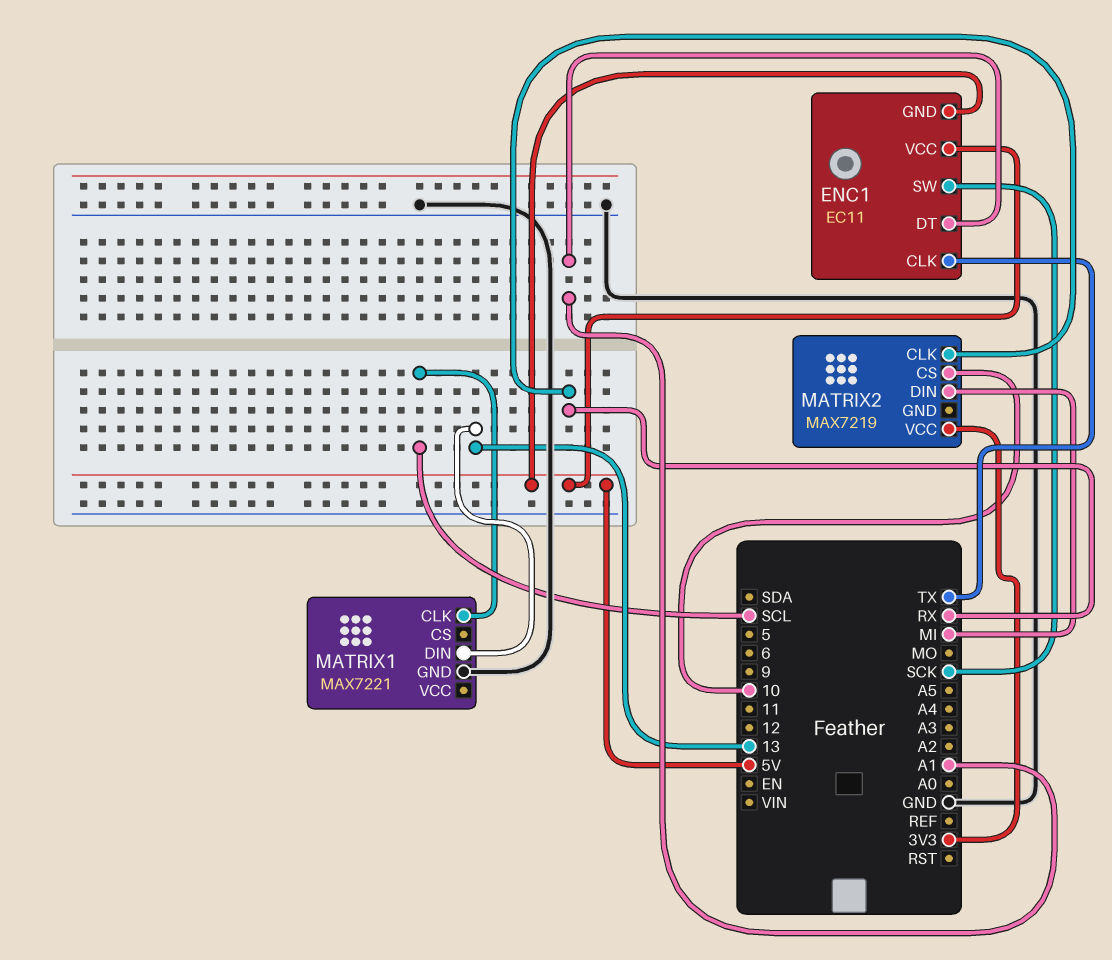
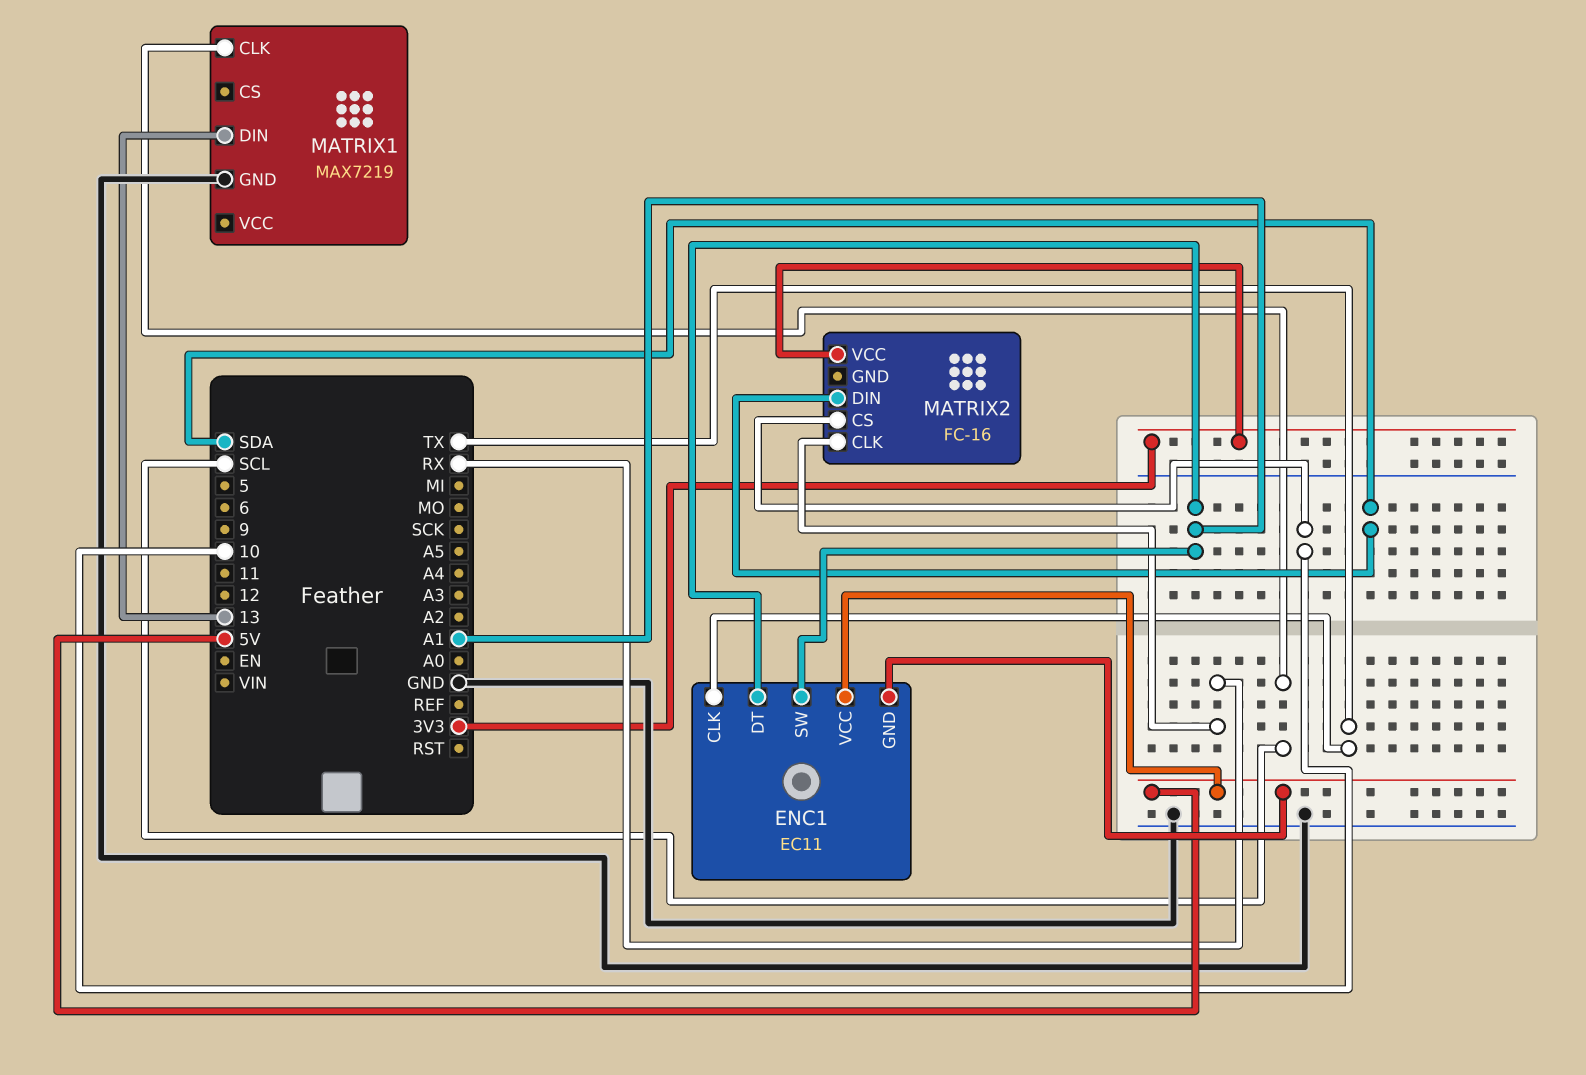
ENC1 pin SW: SCK -> A1
MATRIX1: MAX7221 -> MAX7219
MATRIX2: MAX7219 -> FC-16
MATRIX2 pin DIN: MI -> SDA

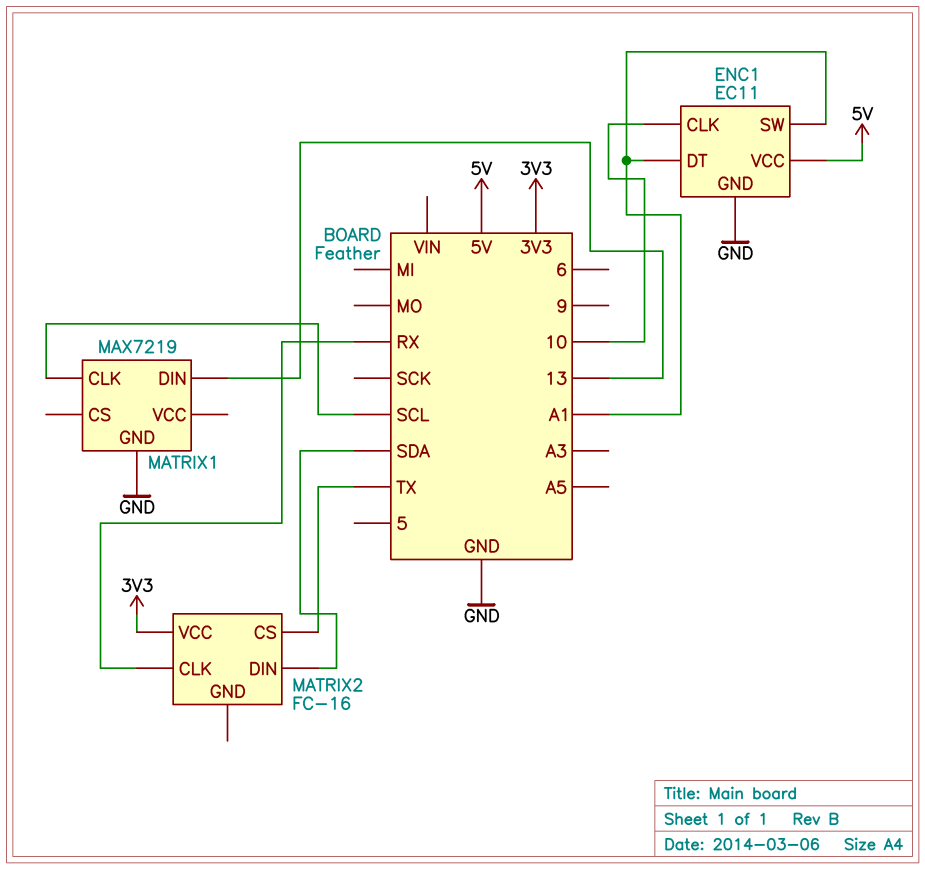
ENC1 pin CLK: TX -> 10
ENC1 pin GND: 5V -> GND
MATRIX2 pin CS: 10 -> TX

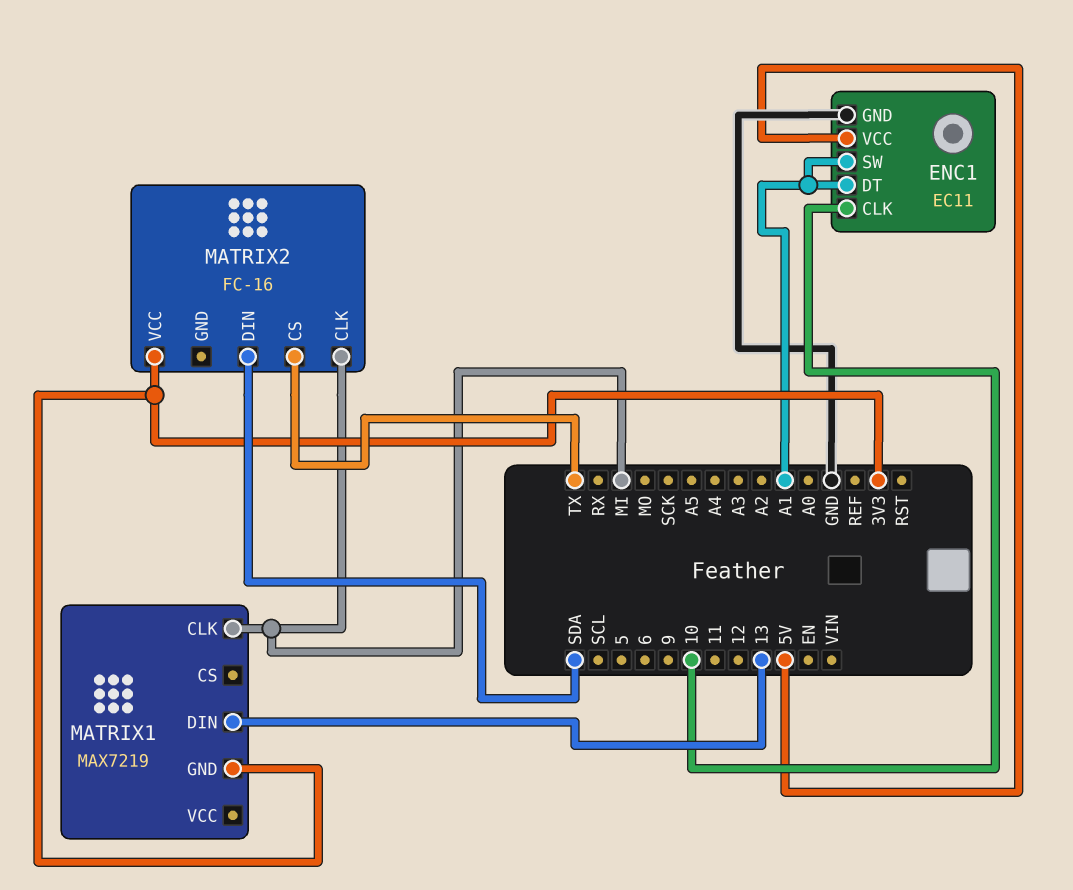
MATRIX1 pin CLK: SCL -> MI
MATRIX1 pin GND: GND -> 3V3
MATRIX2 pin CLK: RX -> MI

